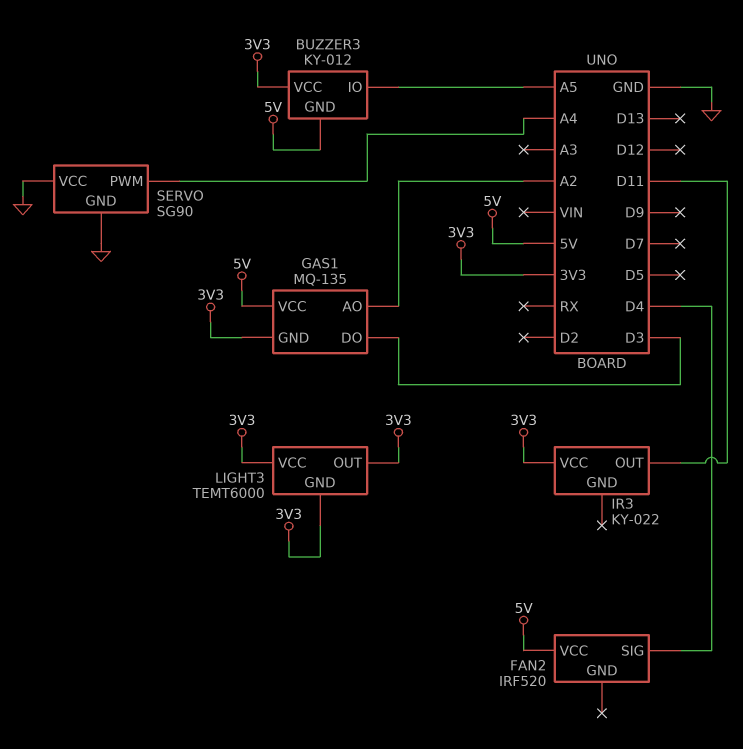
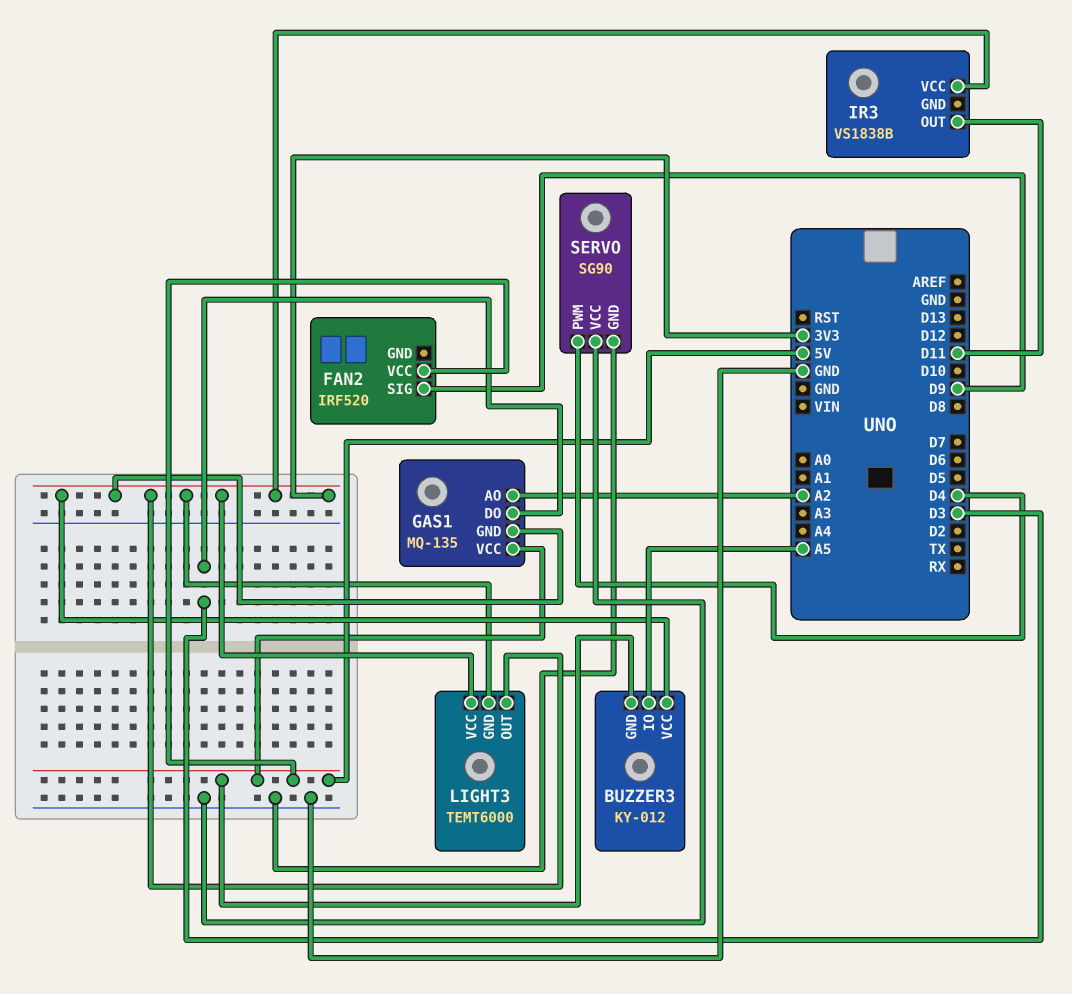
FAN2 pin SIG: D4 -> D9
IR3: KY-022 -> VS1838B
SERVO pin PWM: A4 -> D4

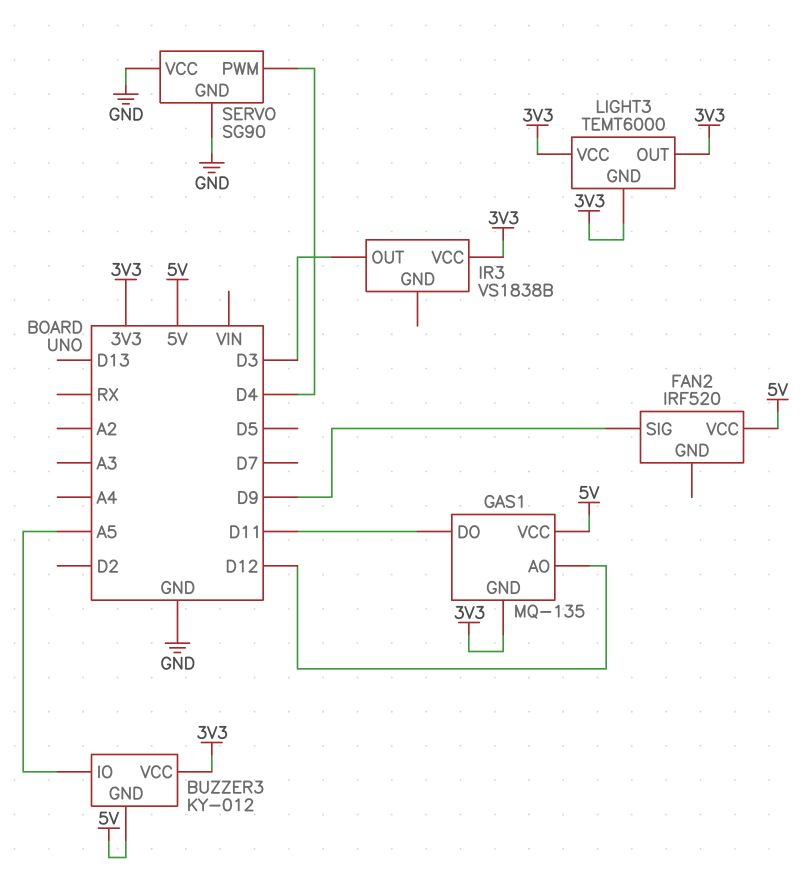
GAS1 pin AO: A2 -> D12
GAS1 pin DO: D3 -> D11
IR3 pin OUT: D11 -> D3

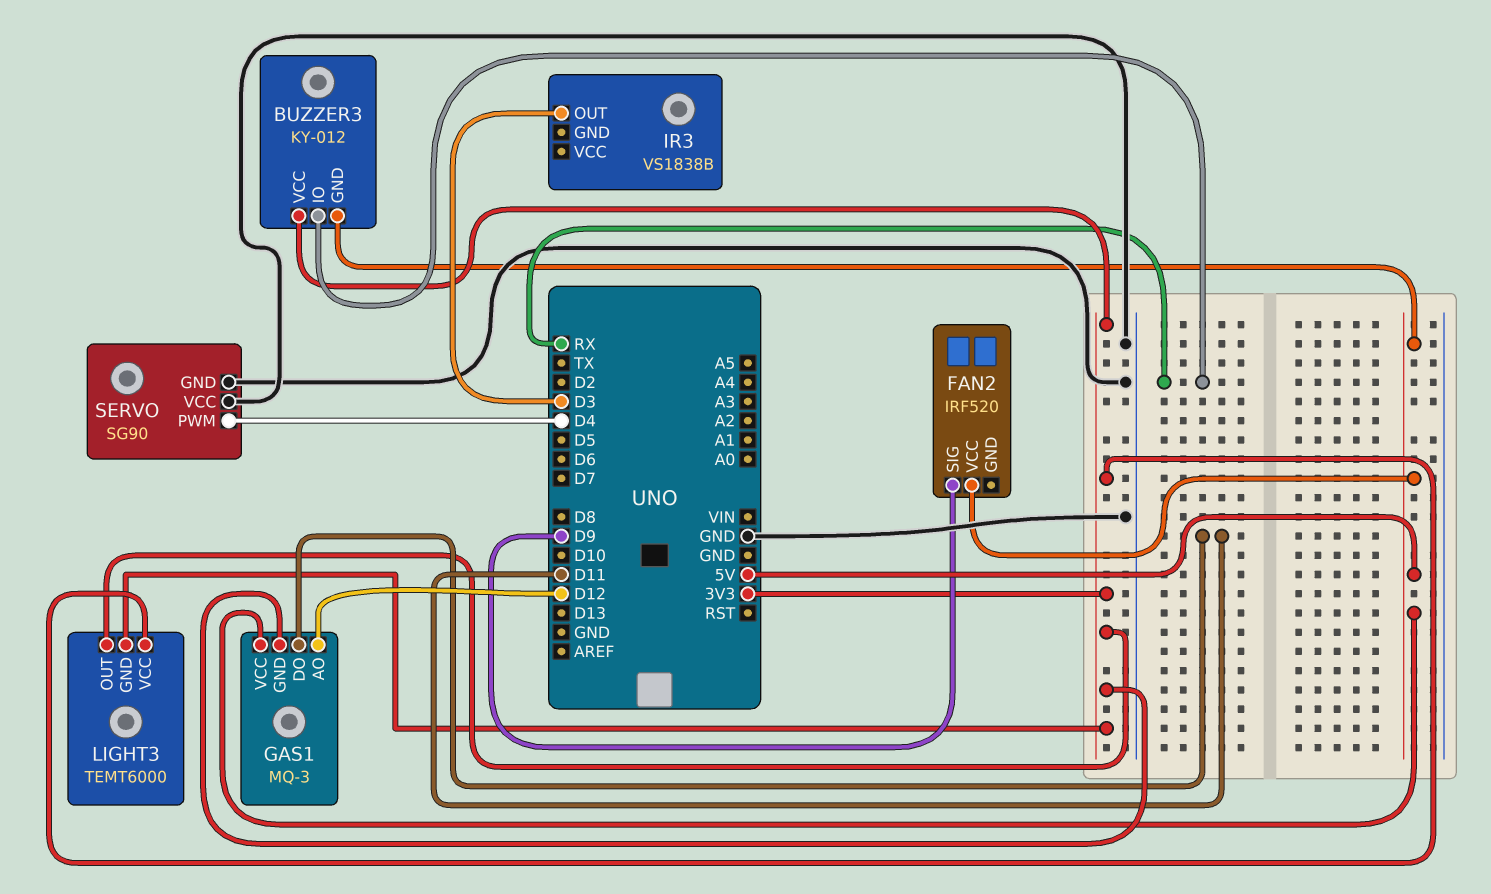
BUZZER3 pin IO: A5 -> RX
GAS1: MQ-135 -> MQ-3
IR3 pin VCC: 3V3 -> none

